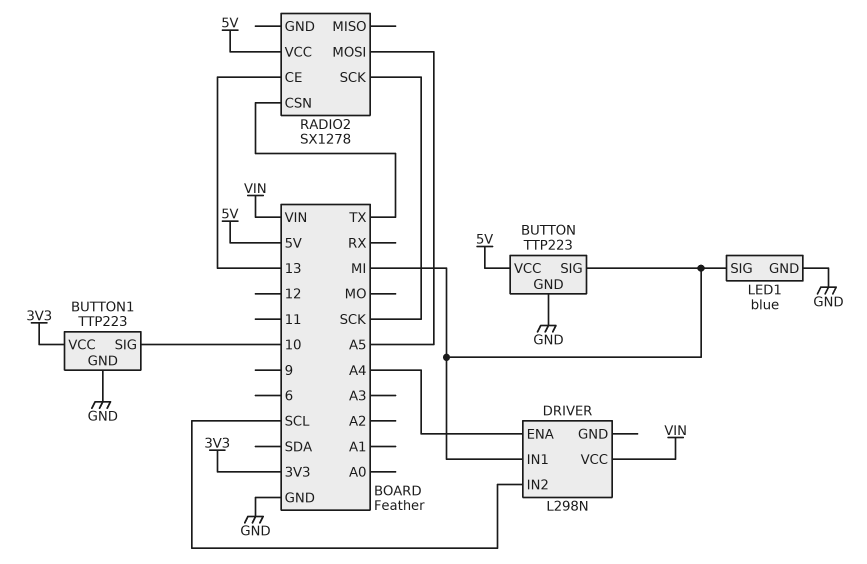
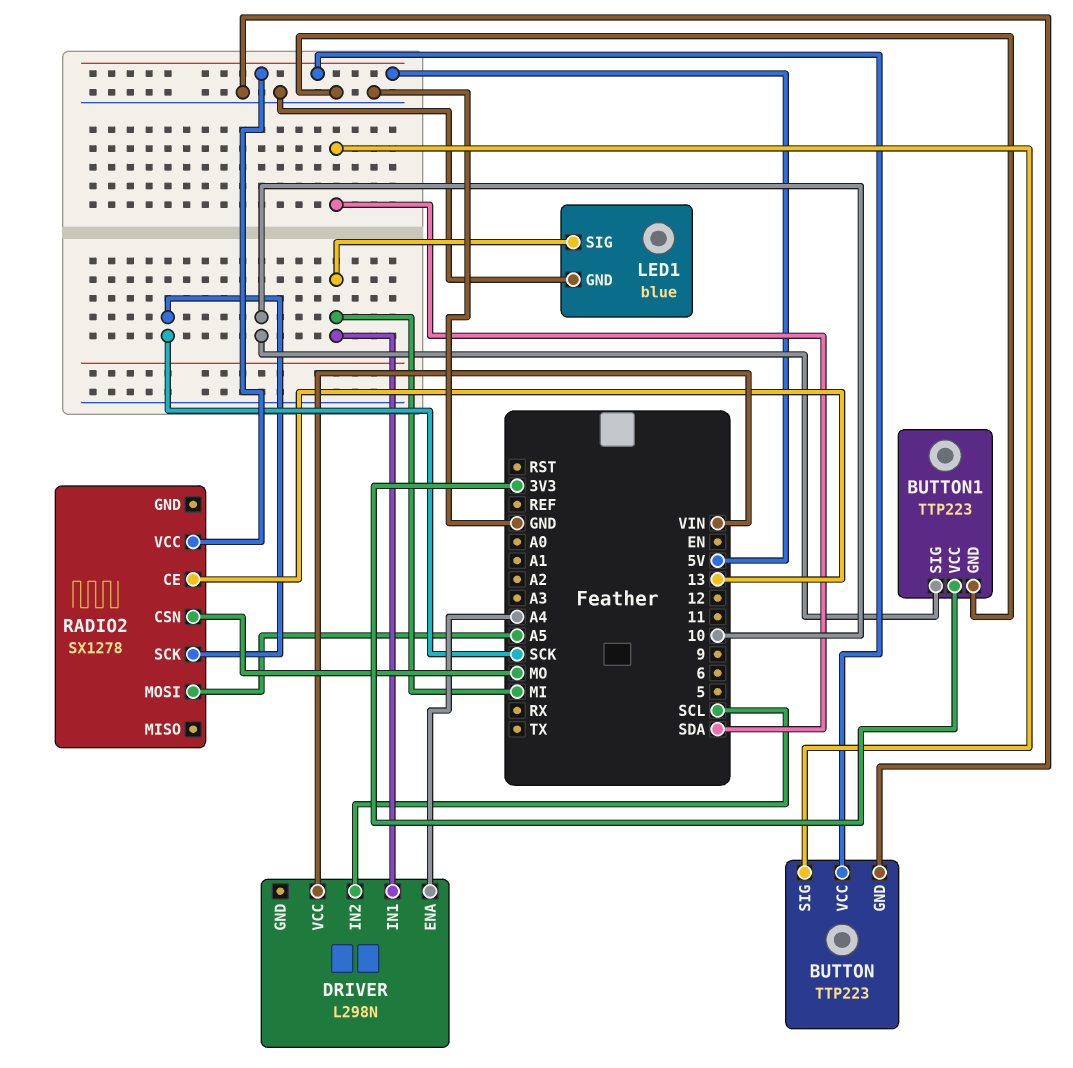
BUTTON pin SIG: MI -> SDA
RADIO2 pin CSN: TX -> MO

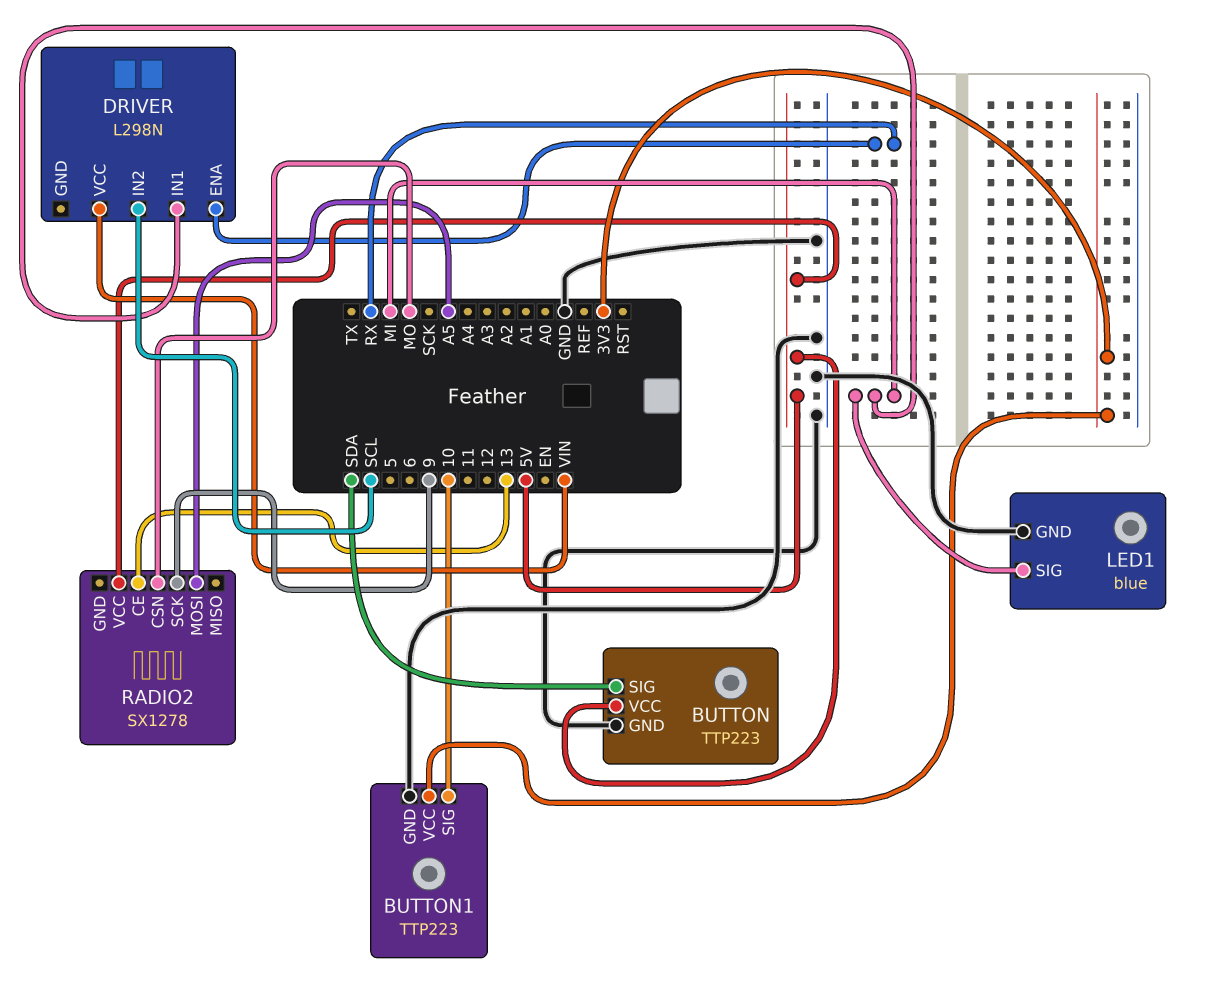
DRIVER pin ENA: A4 -> RX
RADIO2 pin SCK: SCK -> 9

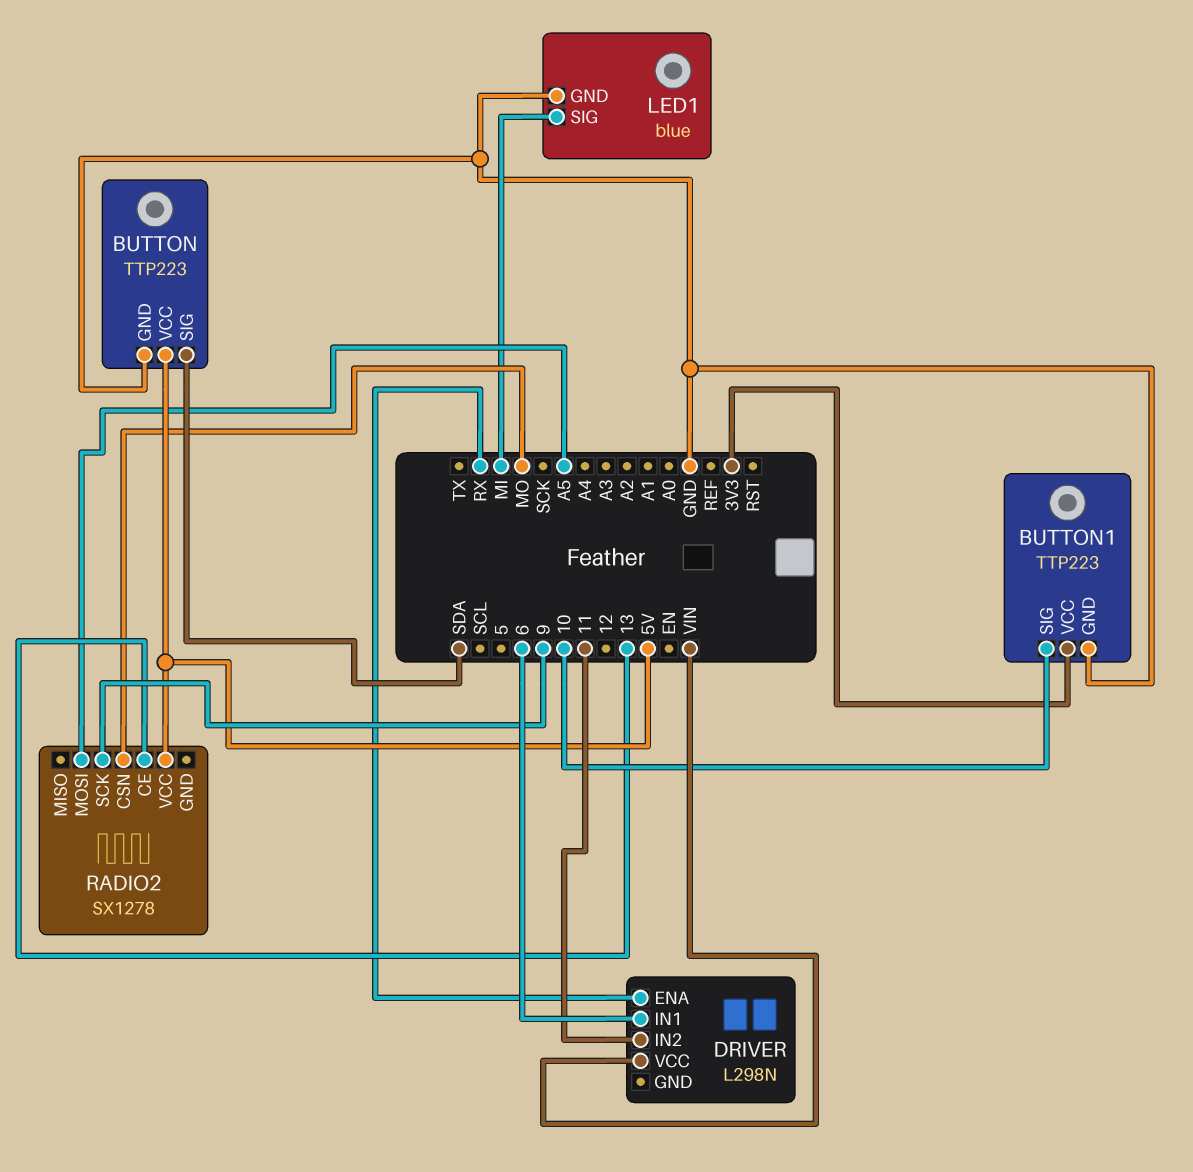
DRIVER pin IN1: MI -> 6
DRIVER pin IN2: SCL -> 11

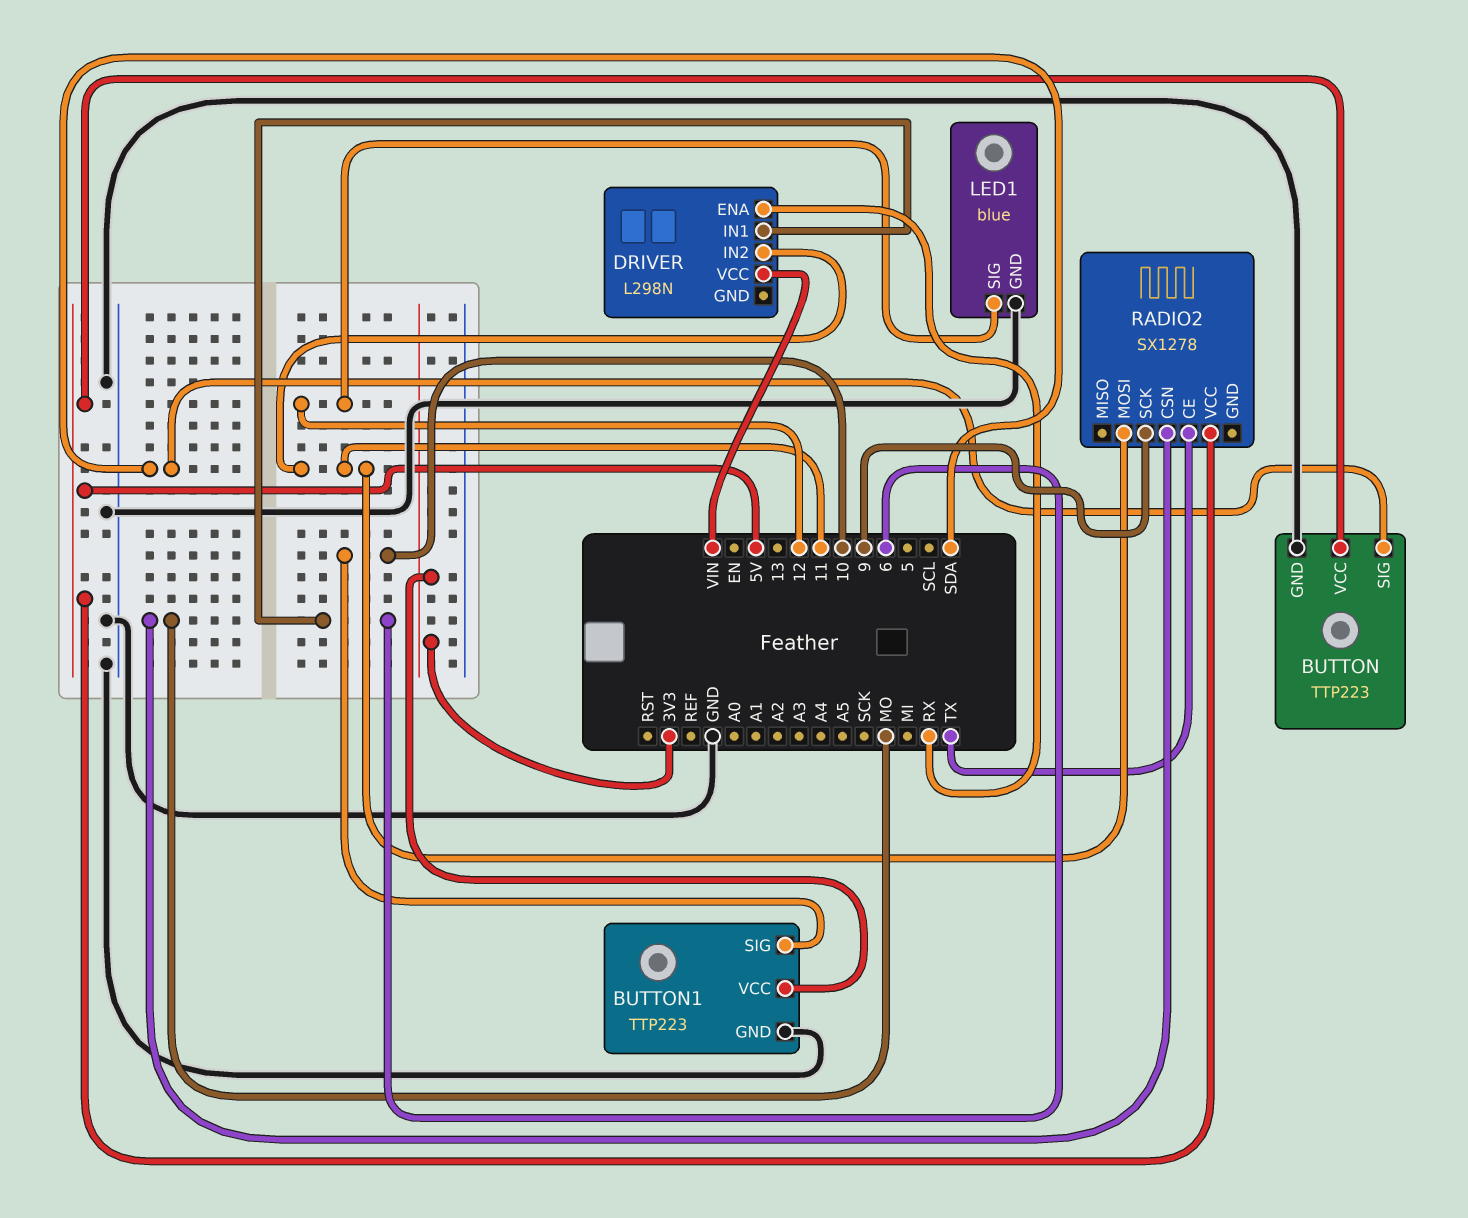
LED1 pin SIG: MI -> 12
RADIO2 pin CE: 13 -> TX
RADIO2 pin MOSI: A5 -> 11

